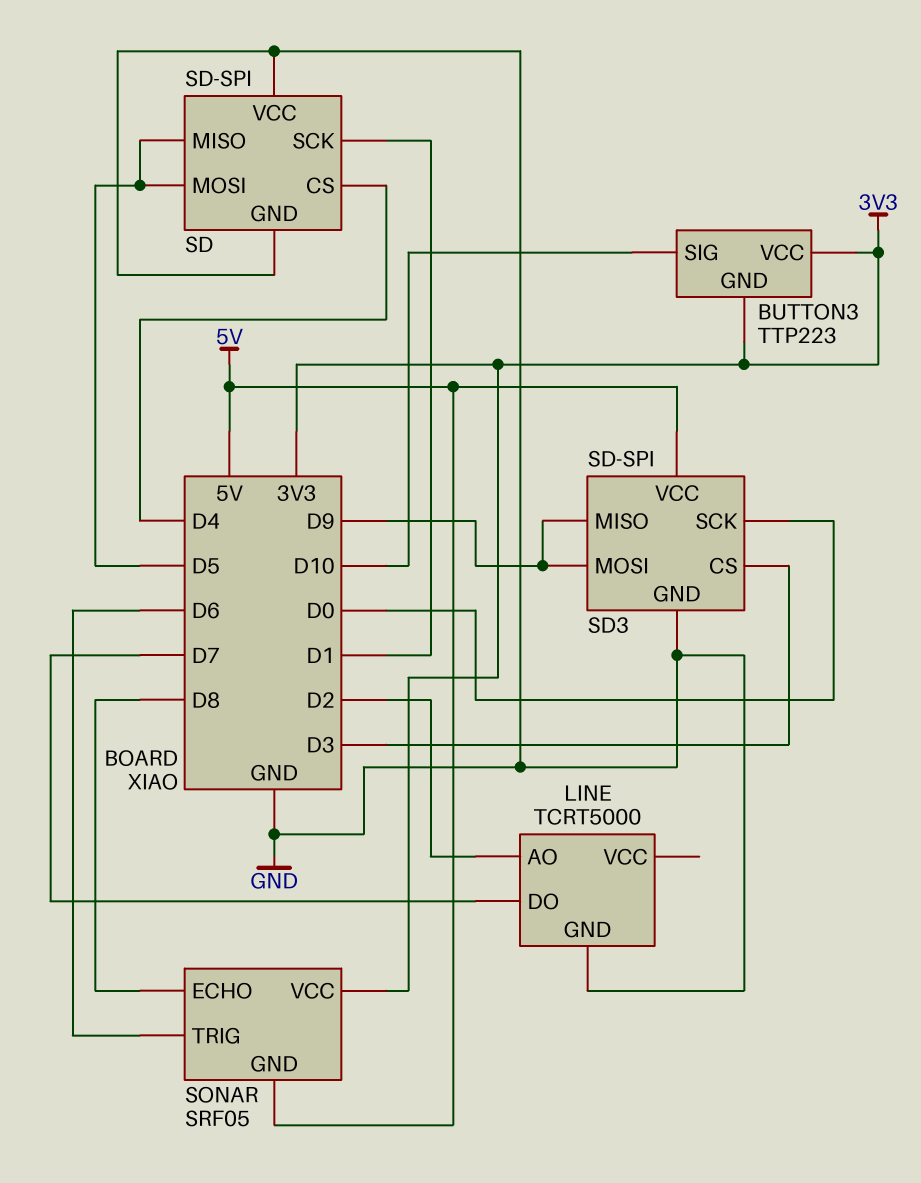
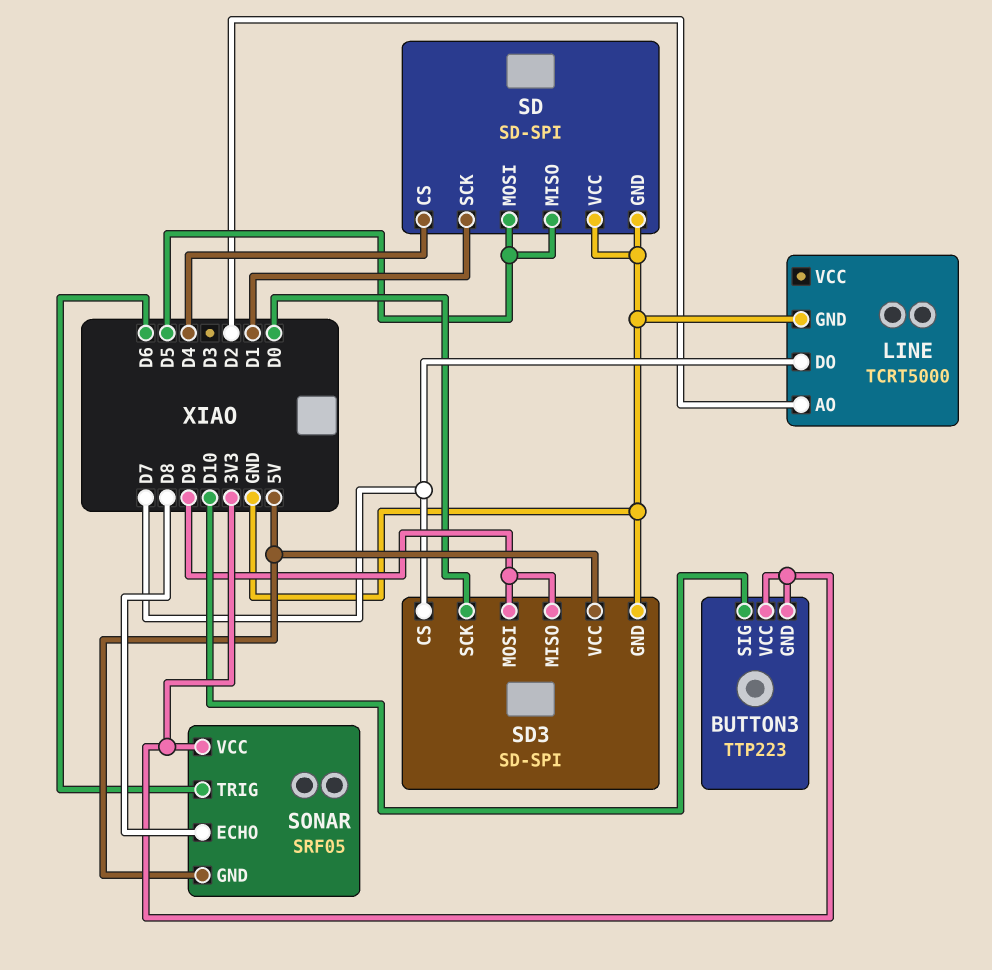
SD3 pin CS: D3 -> D7

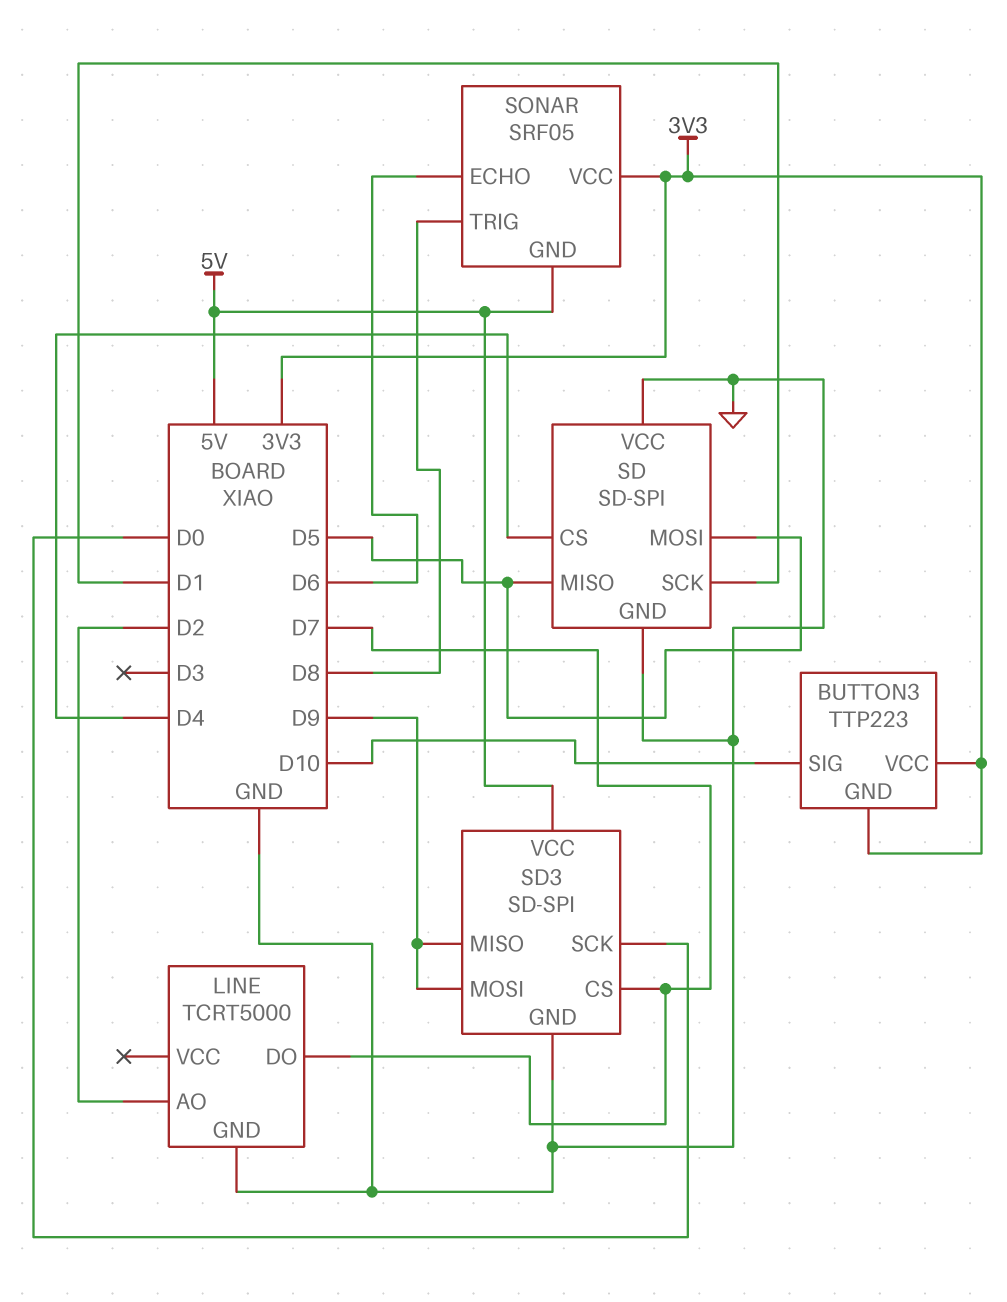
SONAR pin ECHO: D8 -> D6
SONAR pin TRIG: D6 -> D8

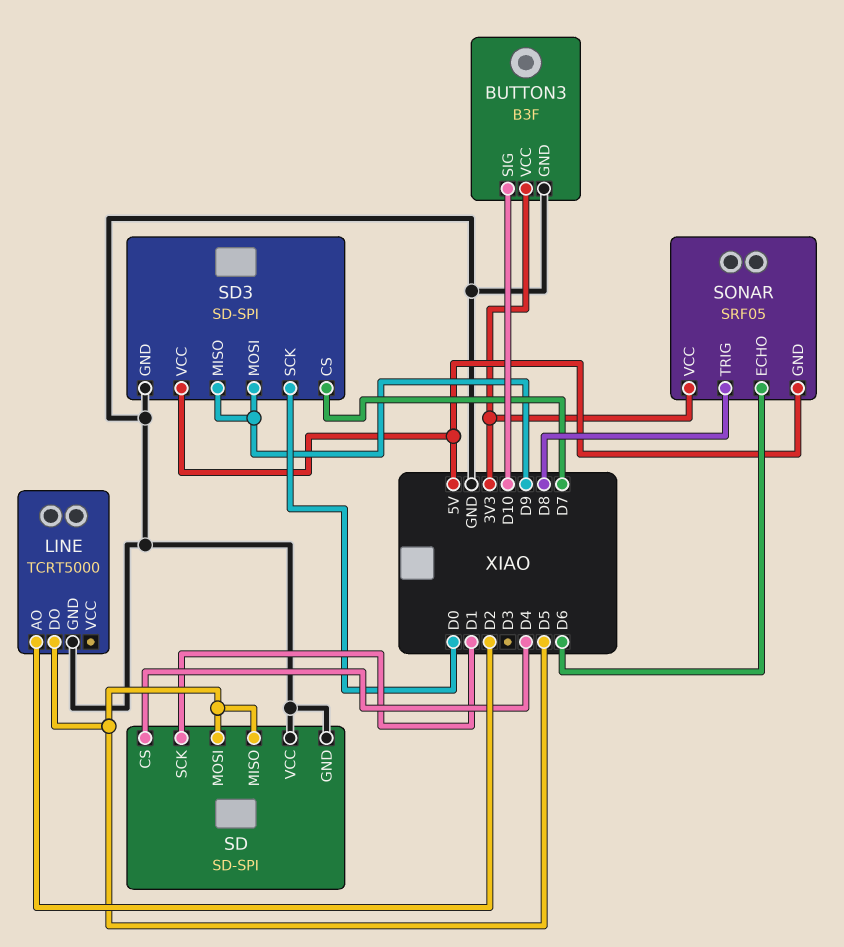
BUTTON3: TTP223 -> B3F
BUTTON3 pin GND: 3V3 -> GND
LINE pin DO: D7 -> D5

